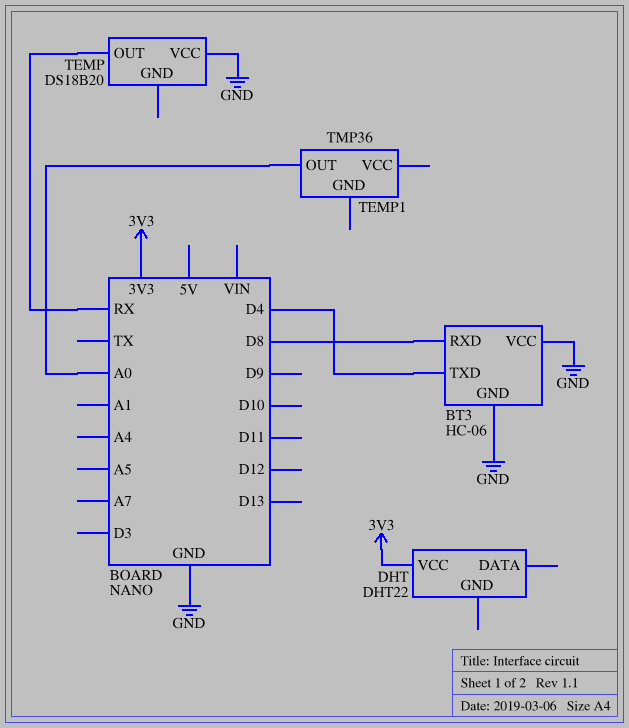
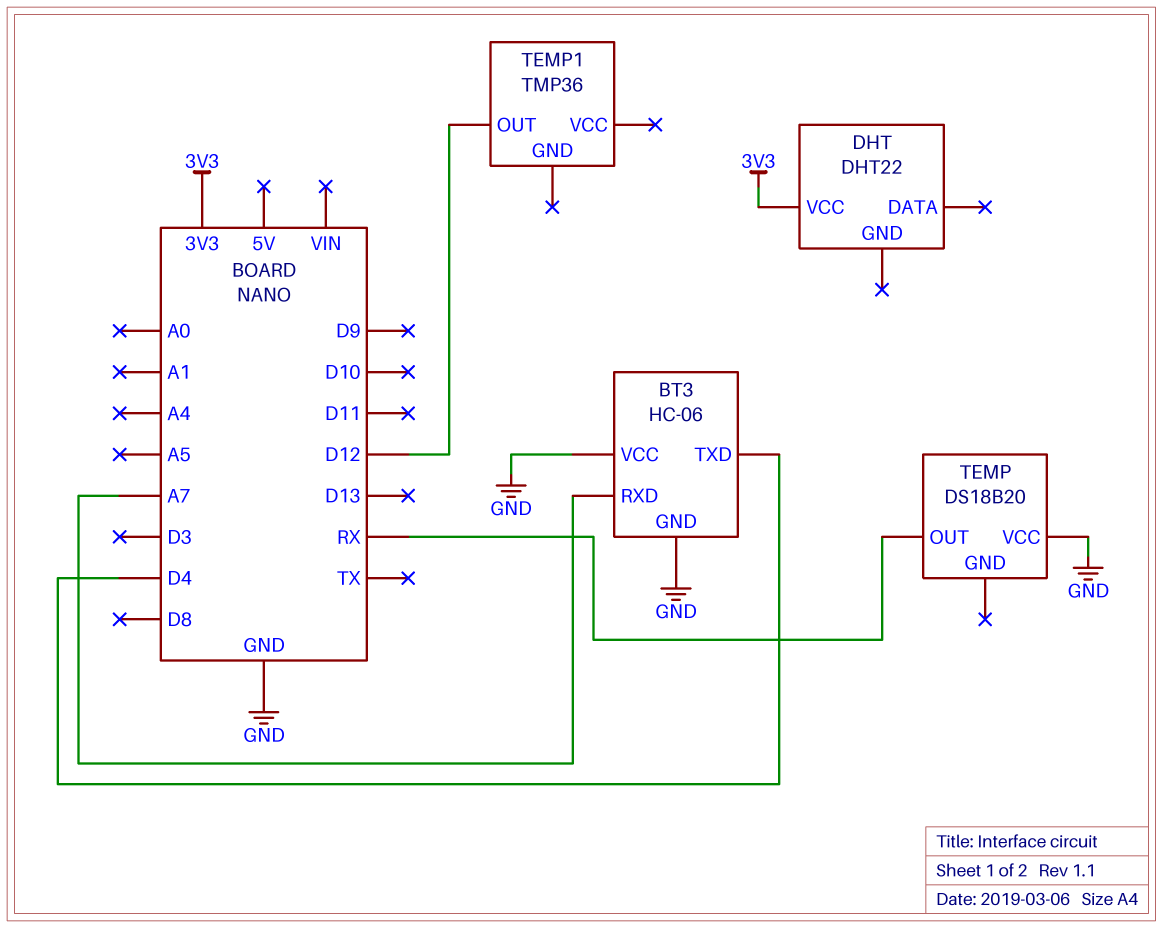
BT3 pin RXD: D8 -> A7
TEMP1 pin OUT: A0 -> D12

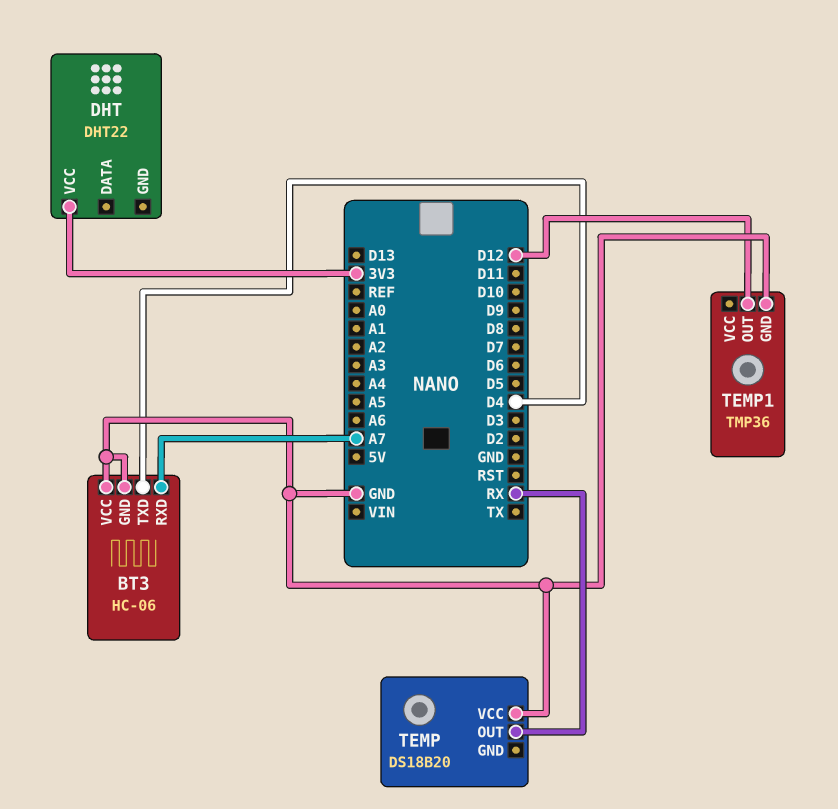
TEMP1 pin GND: none -> GND

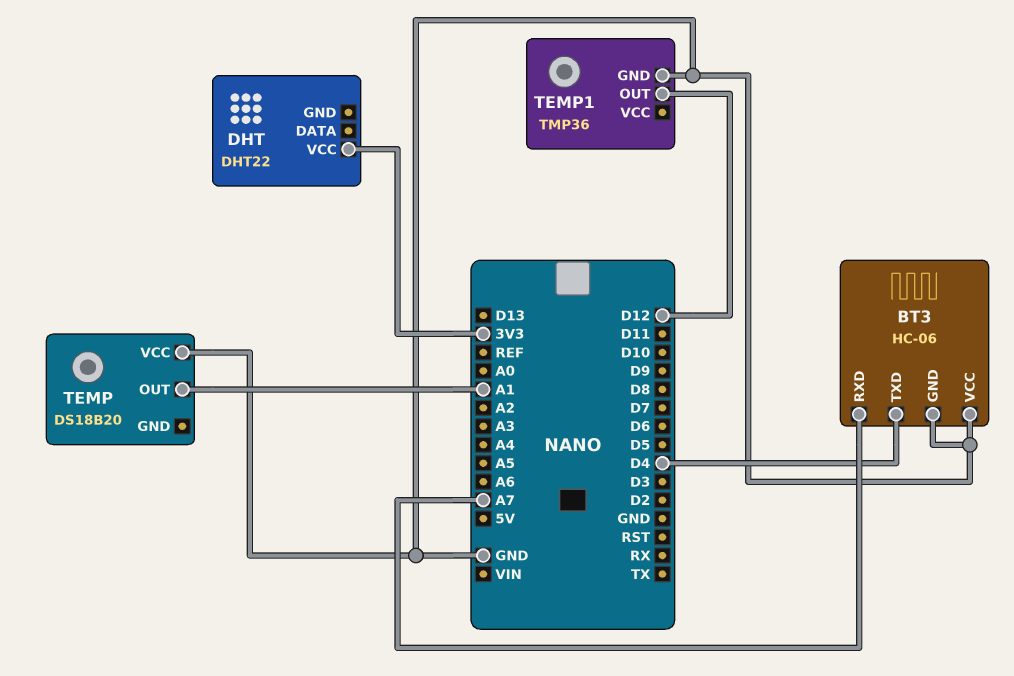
TEMP pin OUT: RX -> A1

